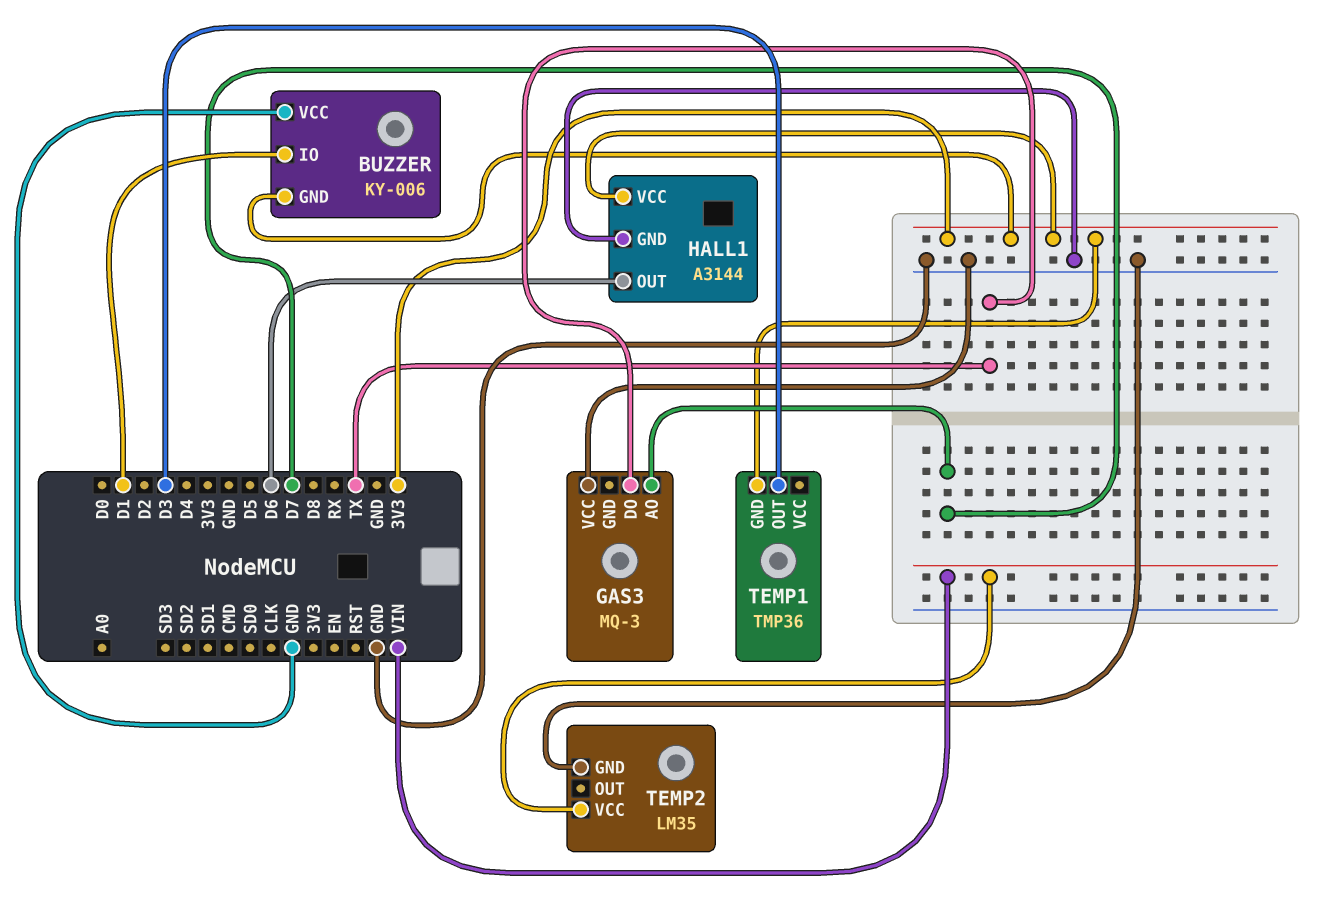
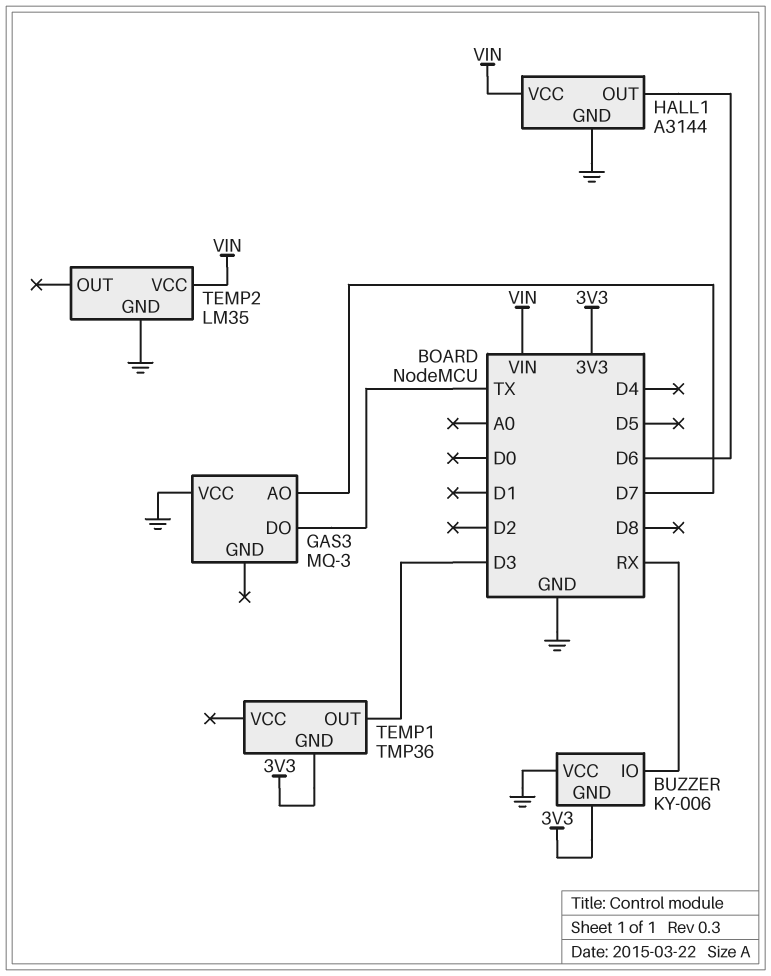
BUZZER pin IO: D1 -> RX
HALL1 pin VCC: 3V3 -> VIN

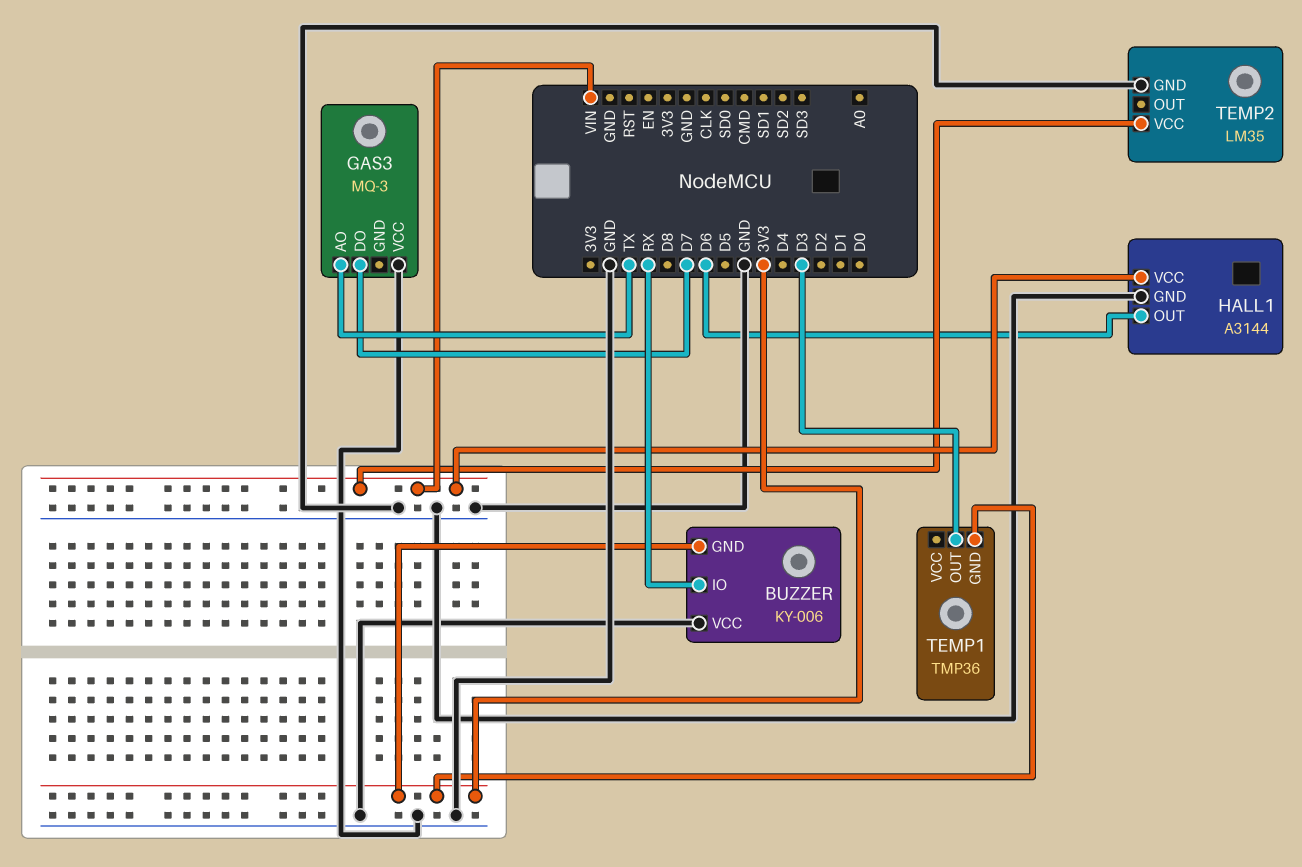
GAS3 pin AO: D7 -> TX
GAS3 pin DO: TX -> D7

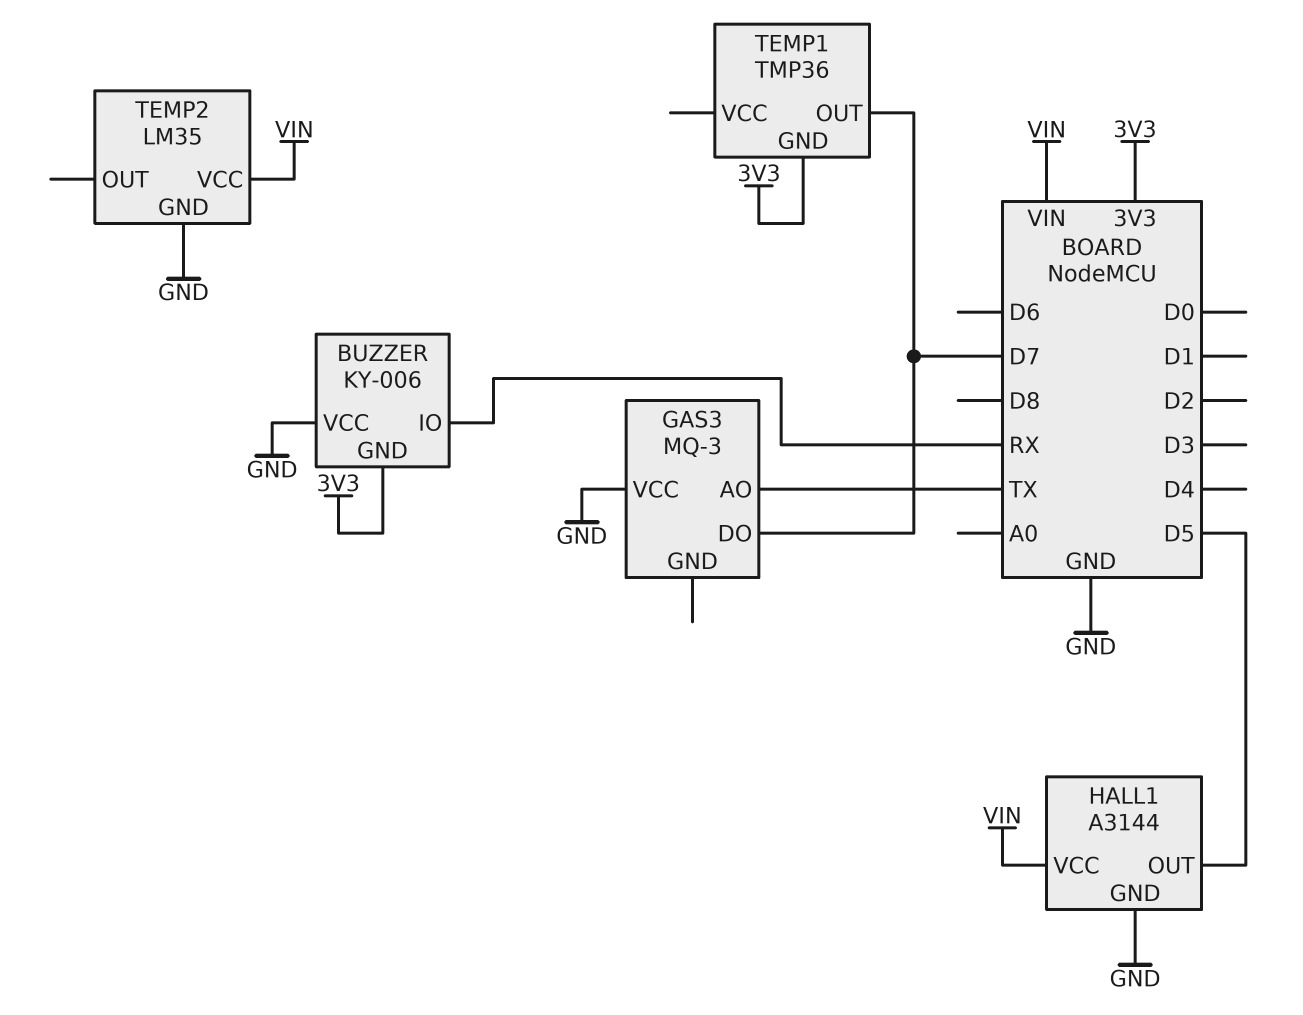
HALL1 pin OUT: D6 -> D5
TEMP1 pin OUT: D3 -> D7

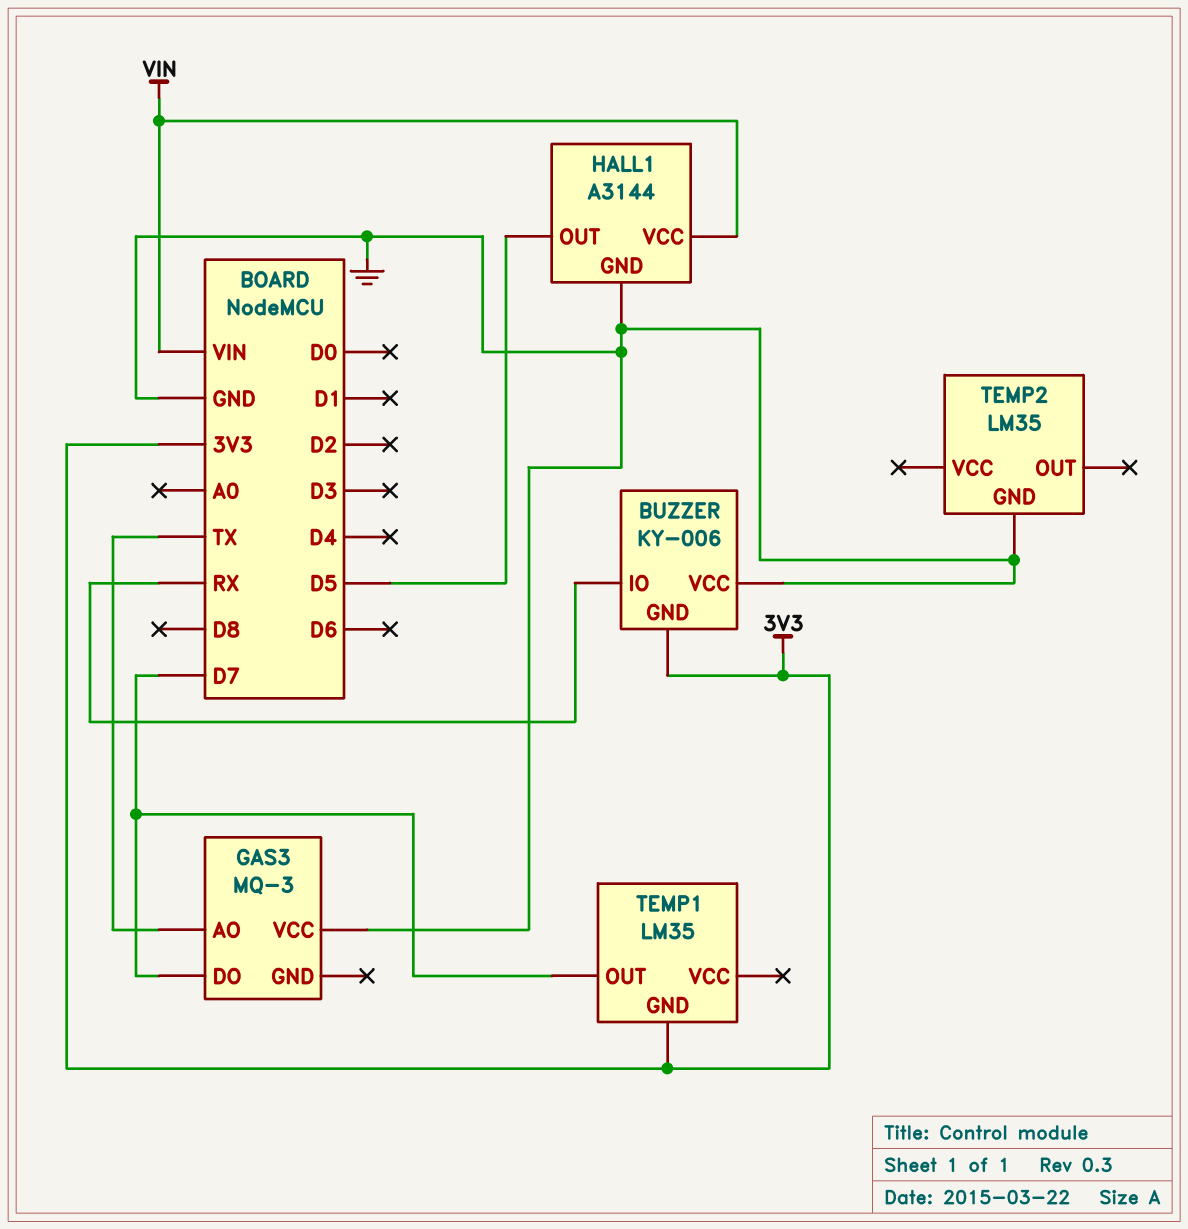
TEMP1: TMP36 -> LM35
TEMP2 pin VCC: VIN -> none

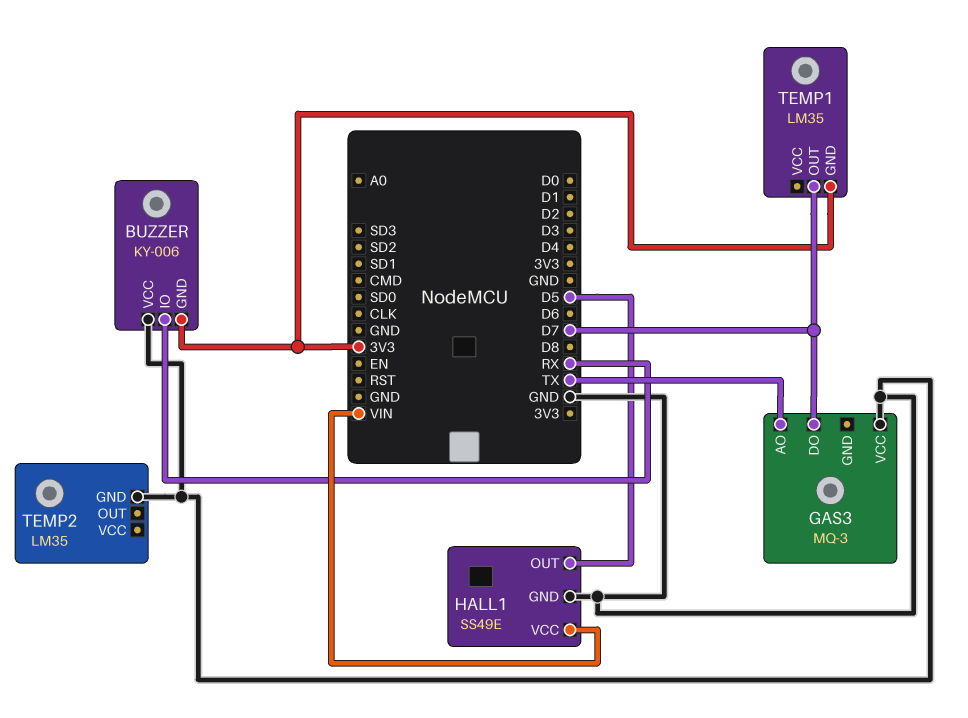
HALL1: A3144 -> SS49E

